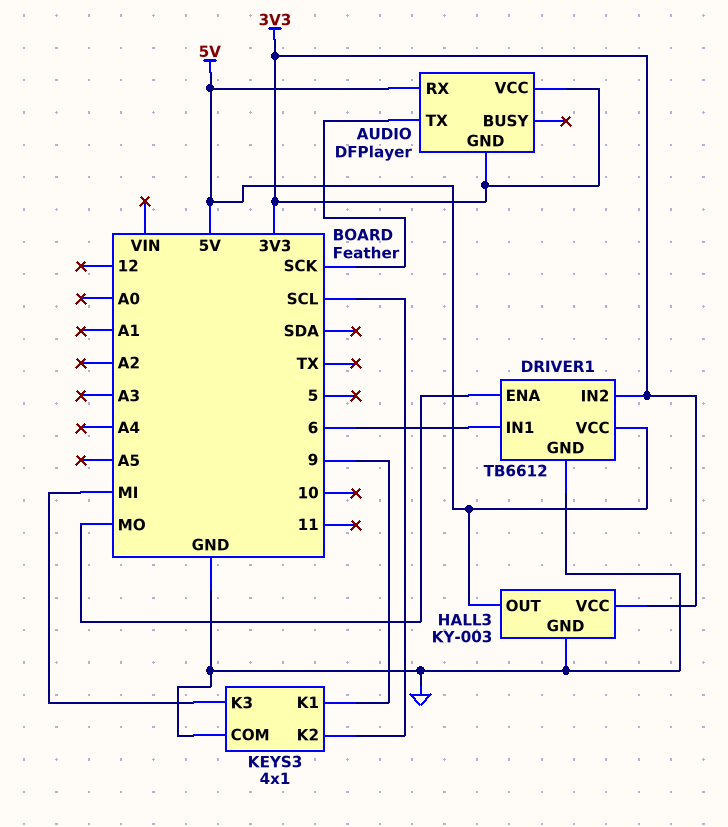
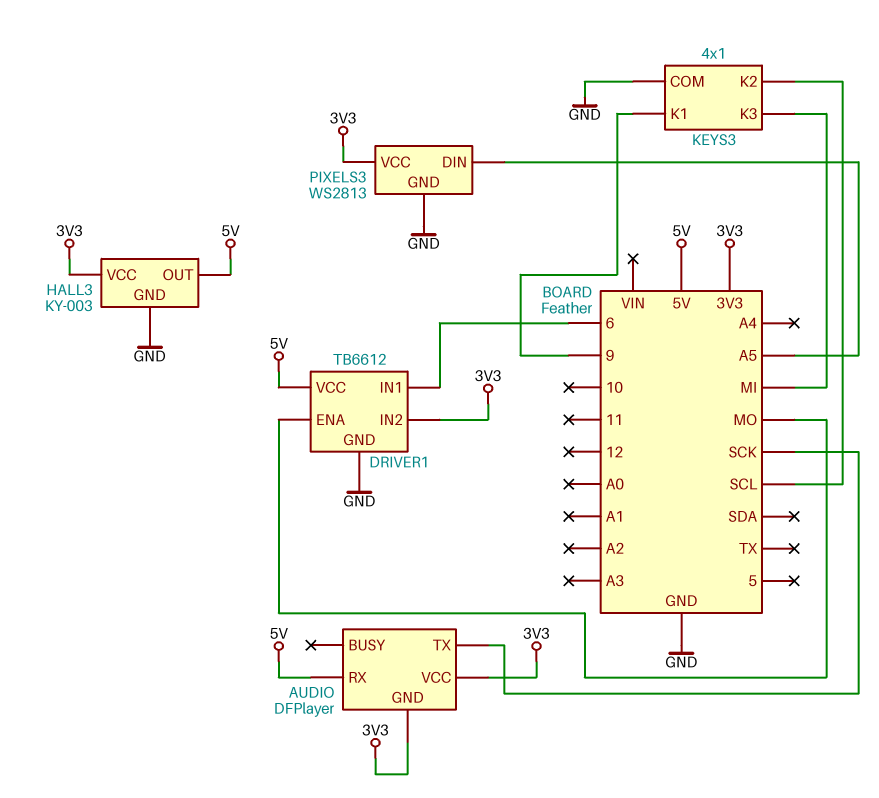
PIXELS3: none -> WS2813
PIXELS3 pin DIN: none -> A5
PIXELS3 pin GND: none -> GND
PIXELS3 pin VCC: none -> 3V3

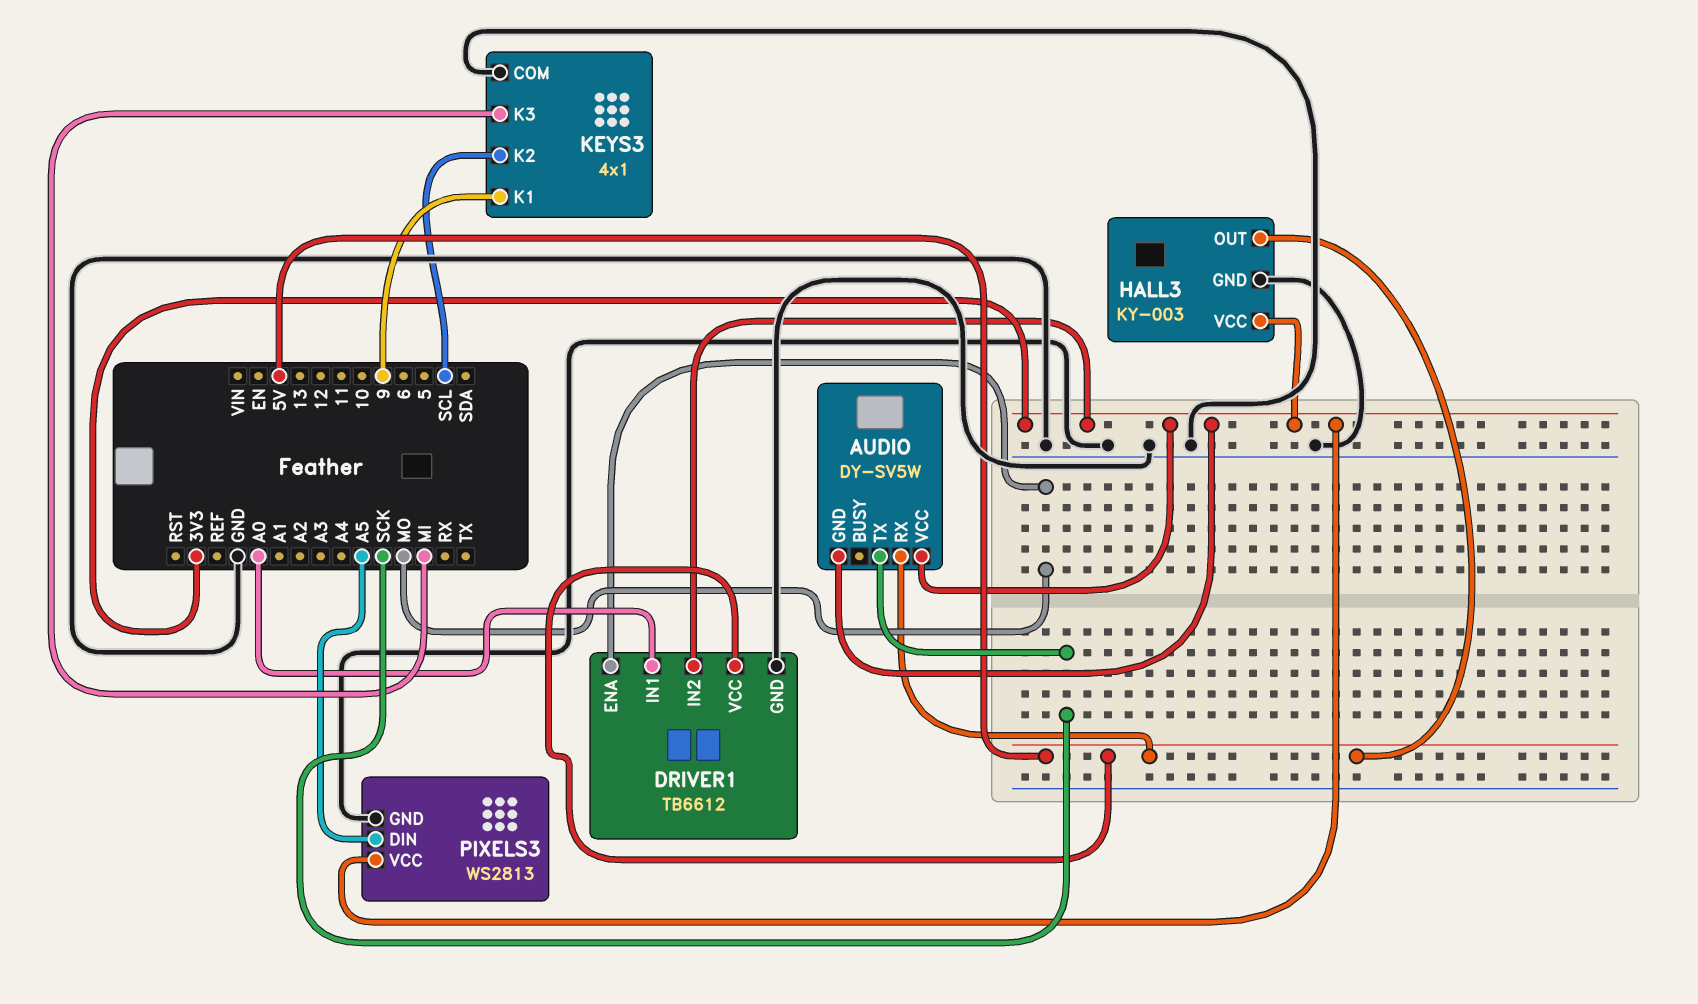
AUDIO: DFPlayer -> DY-SV5W
DRIVER1 pin IN1: 6 -> A0

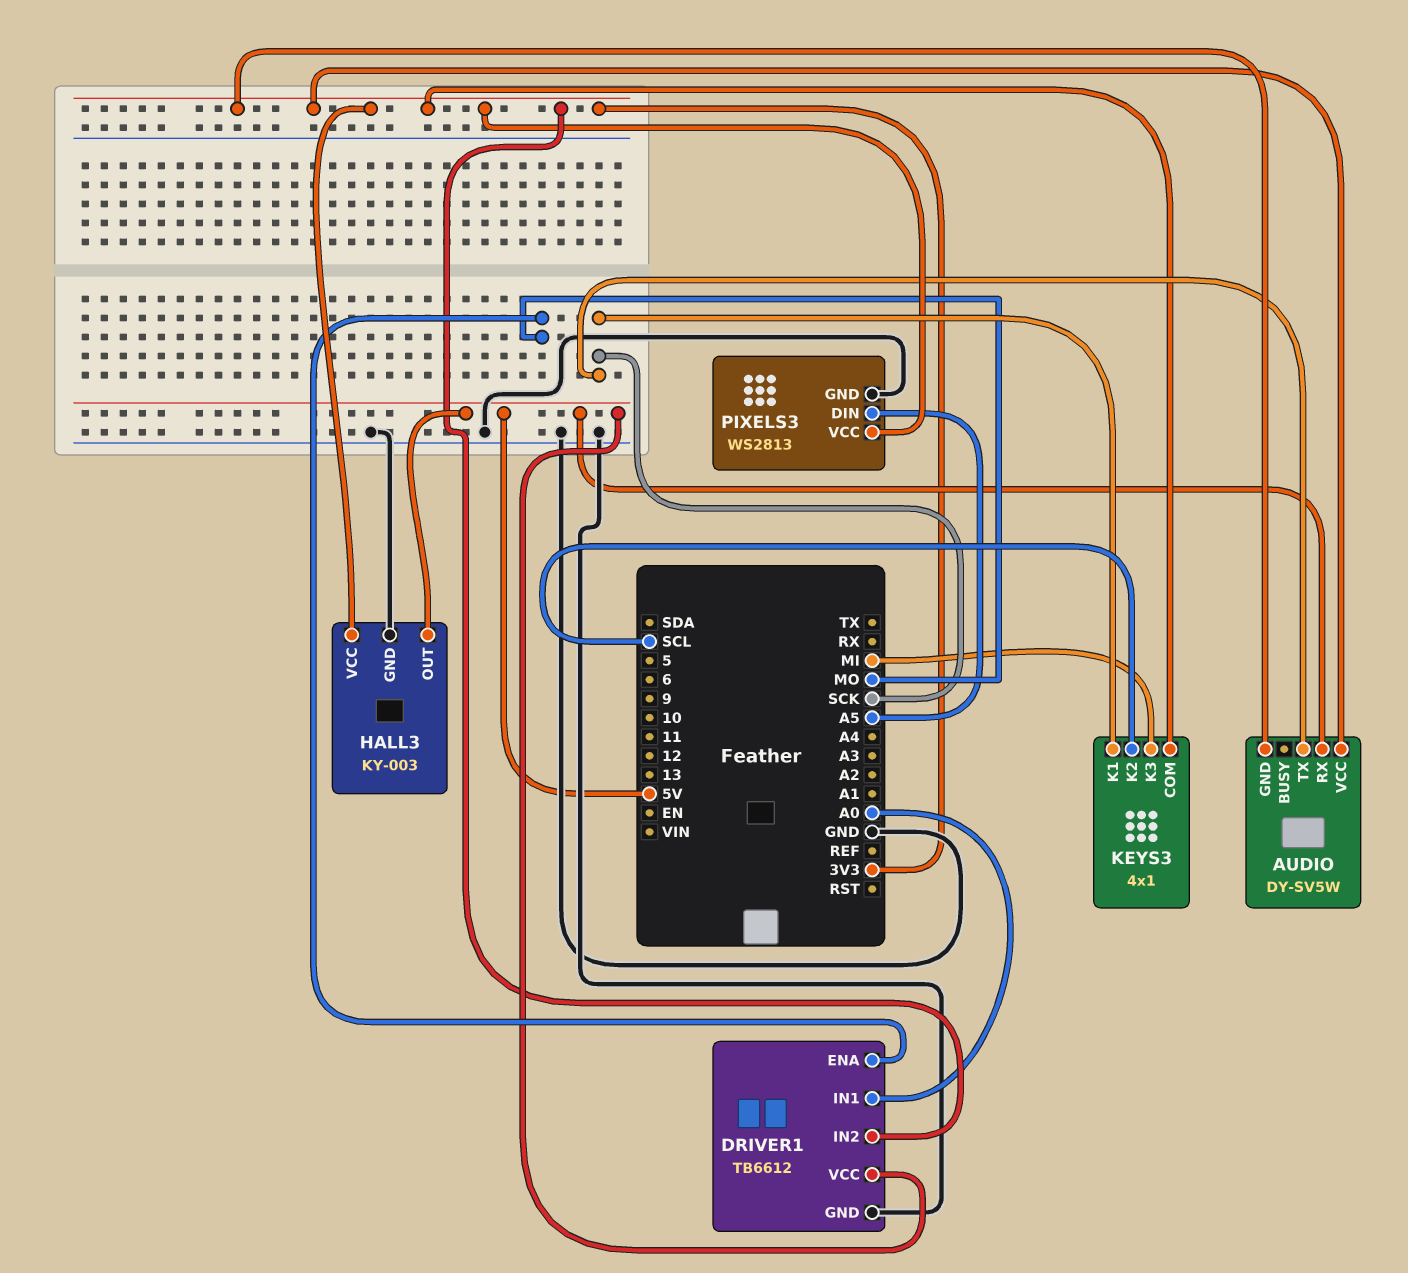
KEYS3 pin COM: GND -> 3V3
KEYS3 pin K1: 9 -> SCK

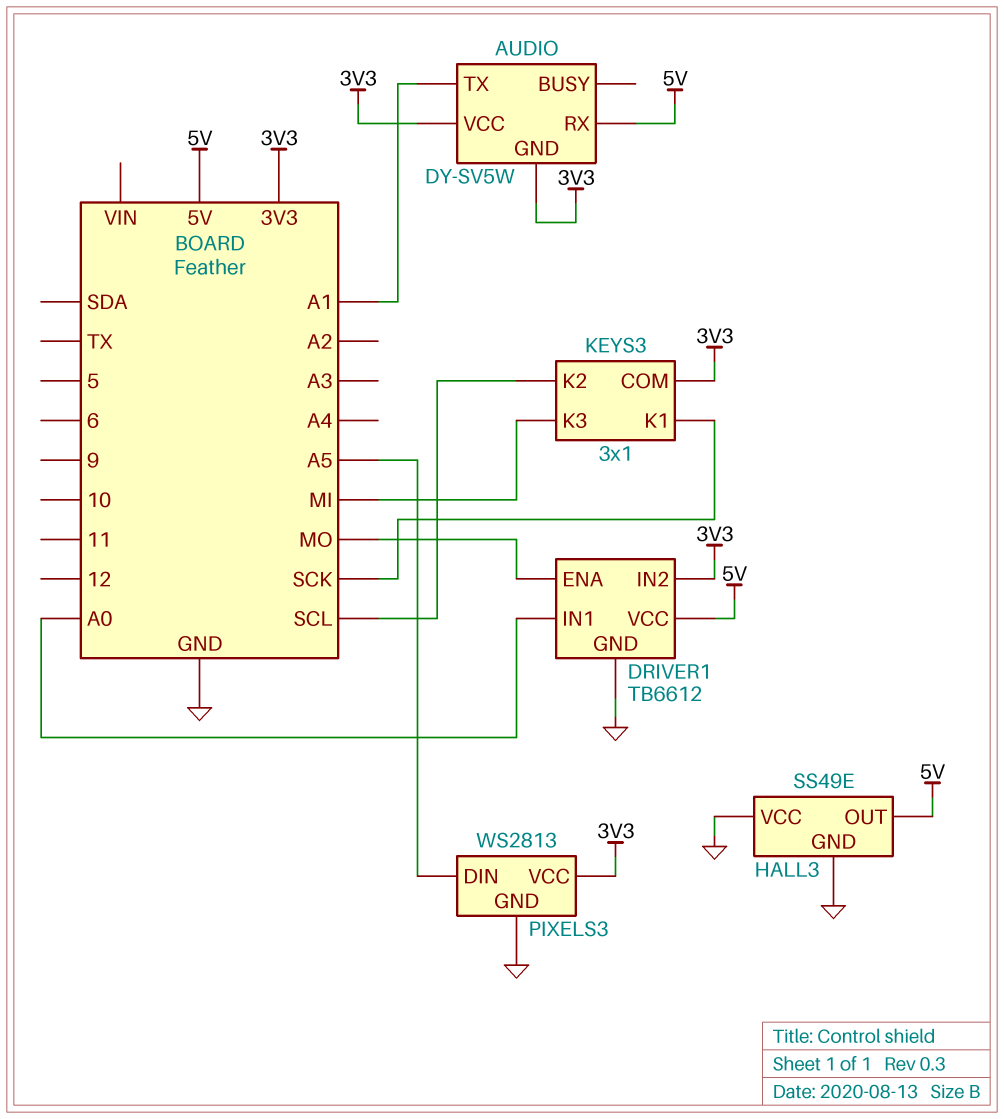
AUDIO pin TX: SCK -> A1
HALL3: KY-003 -> SS49E
HALL3 pin VCC: 3V3 -> GND
KEYS3: 4x1 -> 3x1

